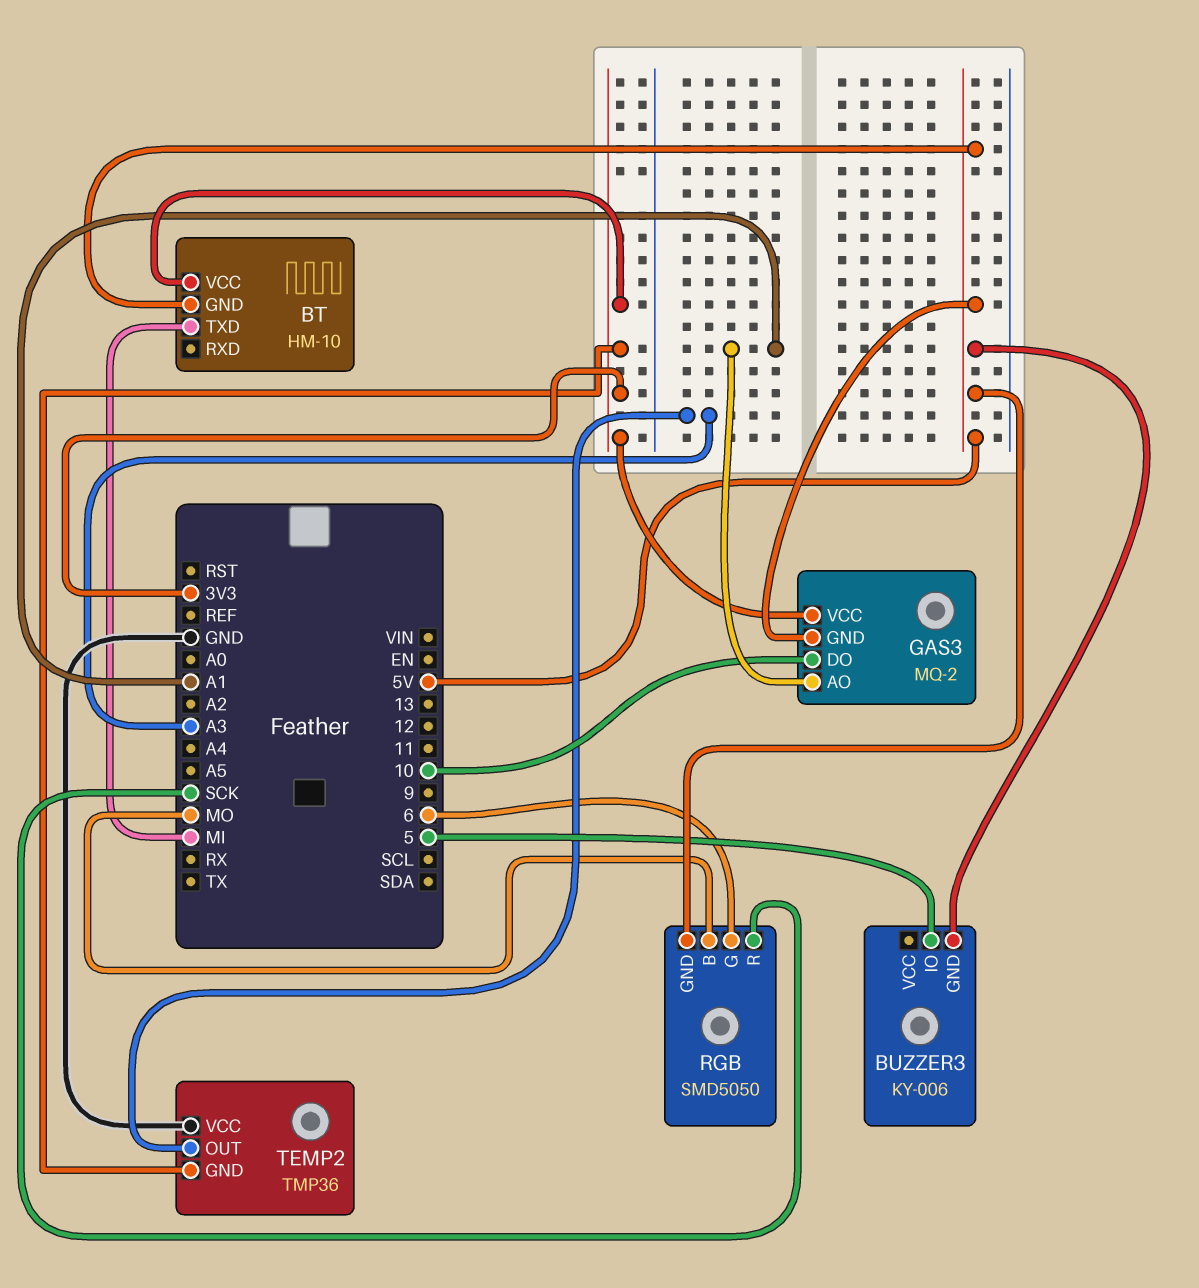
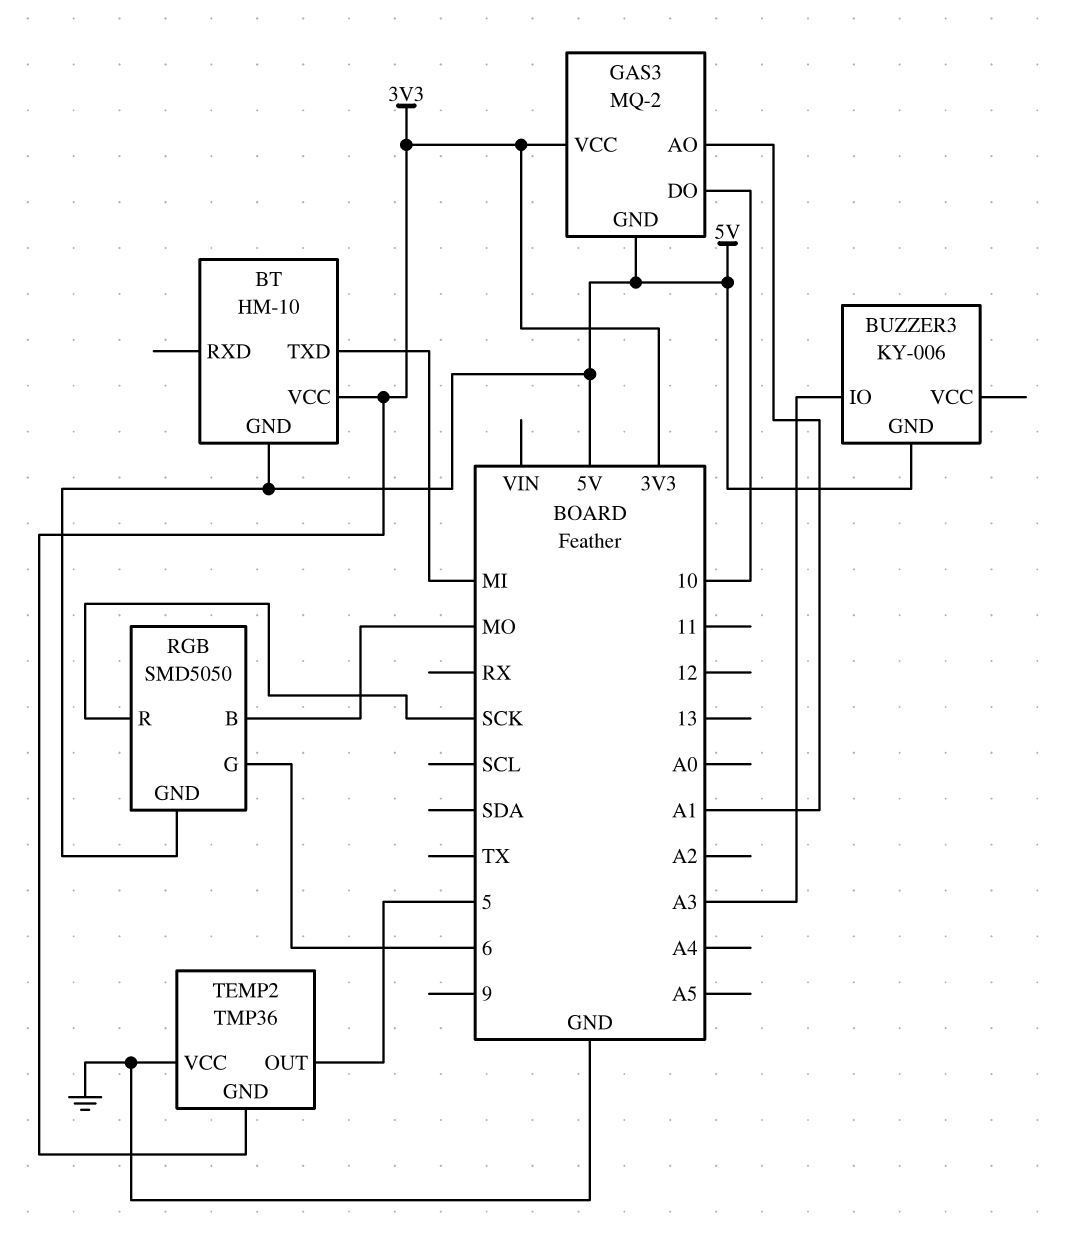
BUZZER3 pin IO: 5 -> A3
TEMP2 pin OUT: A3 -> 5

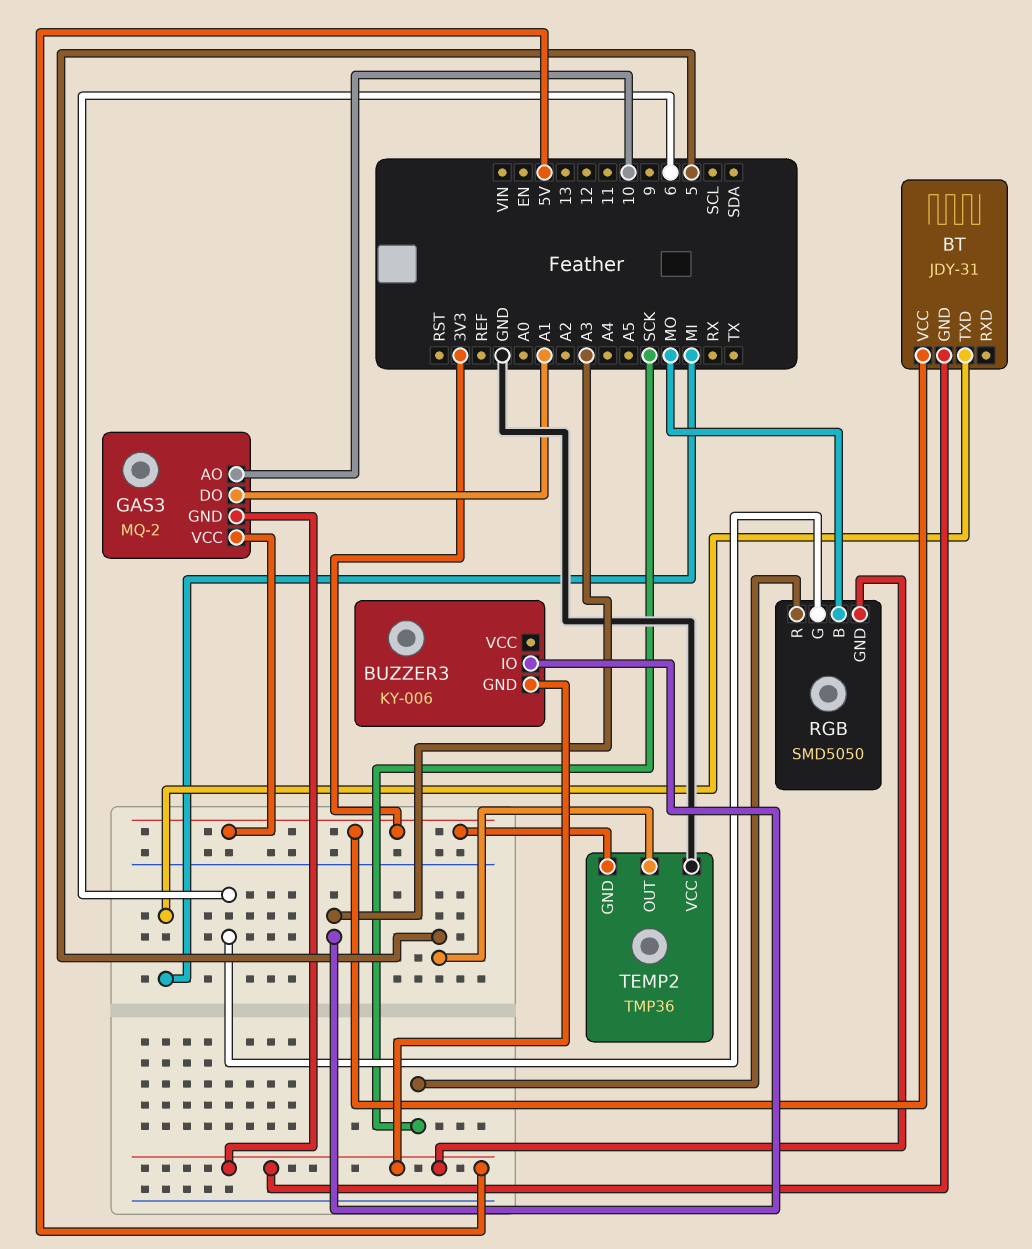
BT: HM-10 -> JDY-31
GAS3 pin AO: A1 -> 10
GAS3 pin DO: 10 -> A1

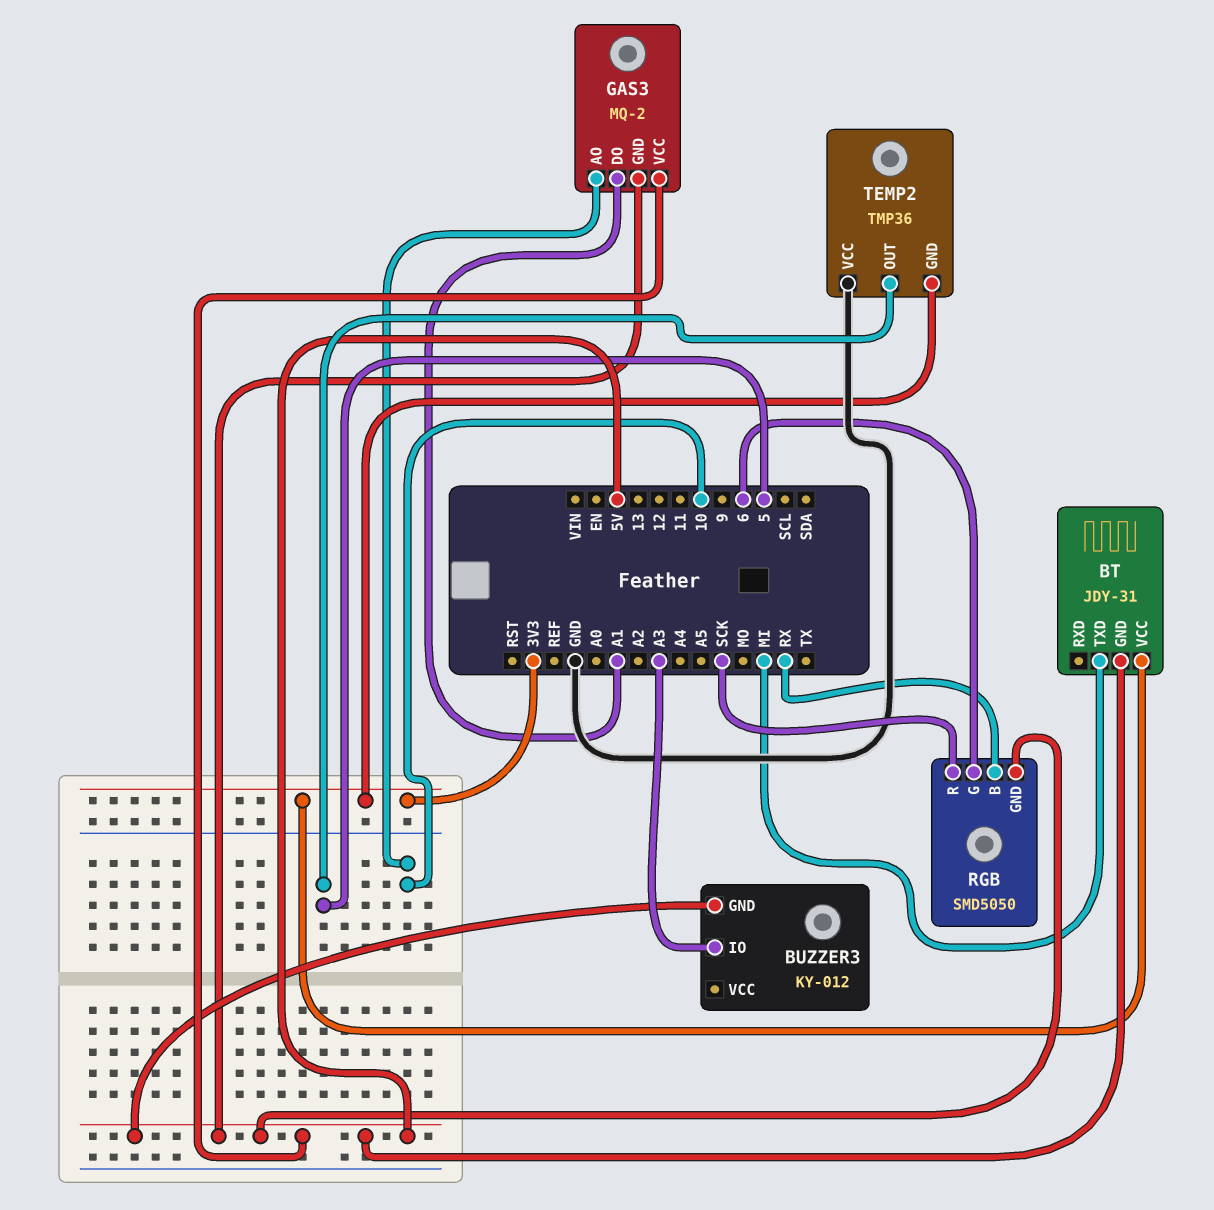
BUZZER3: KY-006 -> KY-012
GAS3 pin VCC: 3V3 -> 5V
RGB pin B: MO -> RX

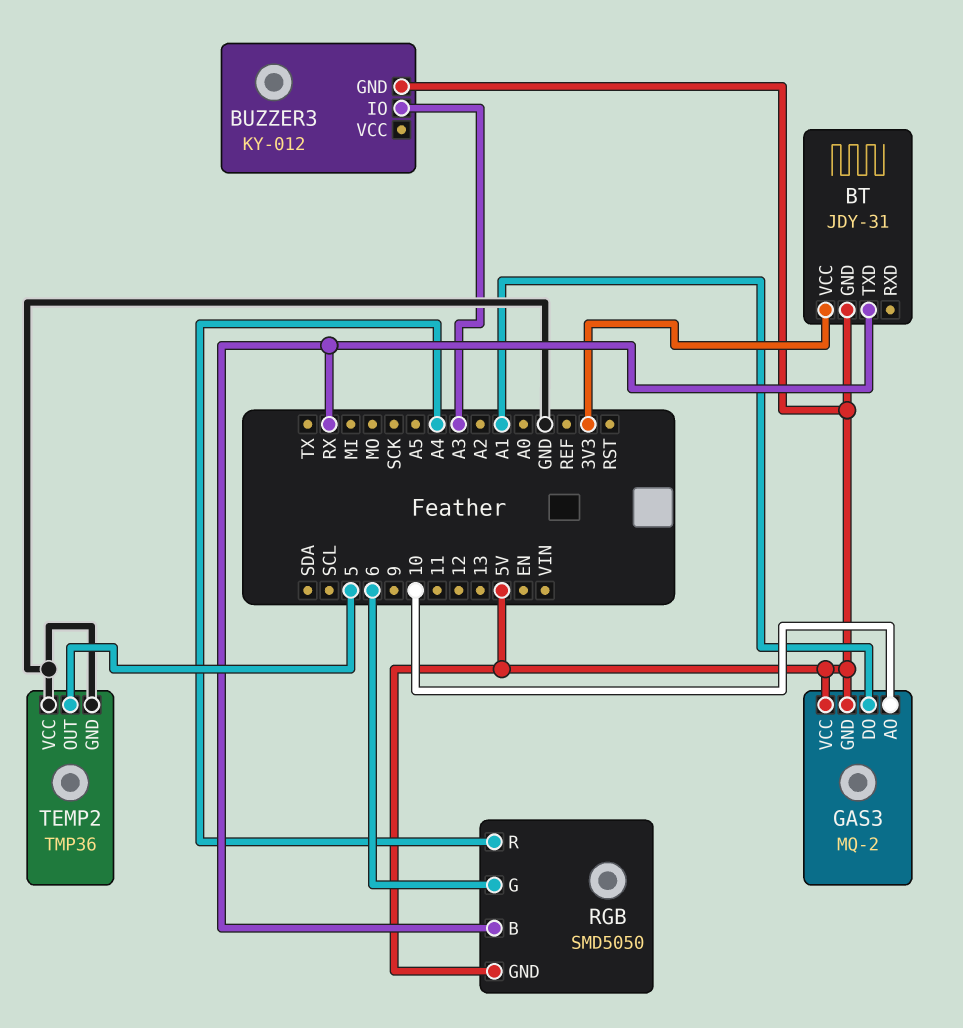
BT pin TXD: MI -> RX
RGB pin R: SCK -> A4
TEMP2 pin GND: 3V3 -> GND

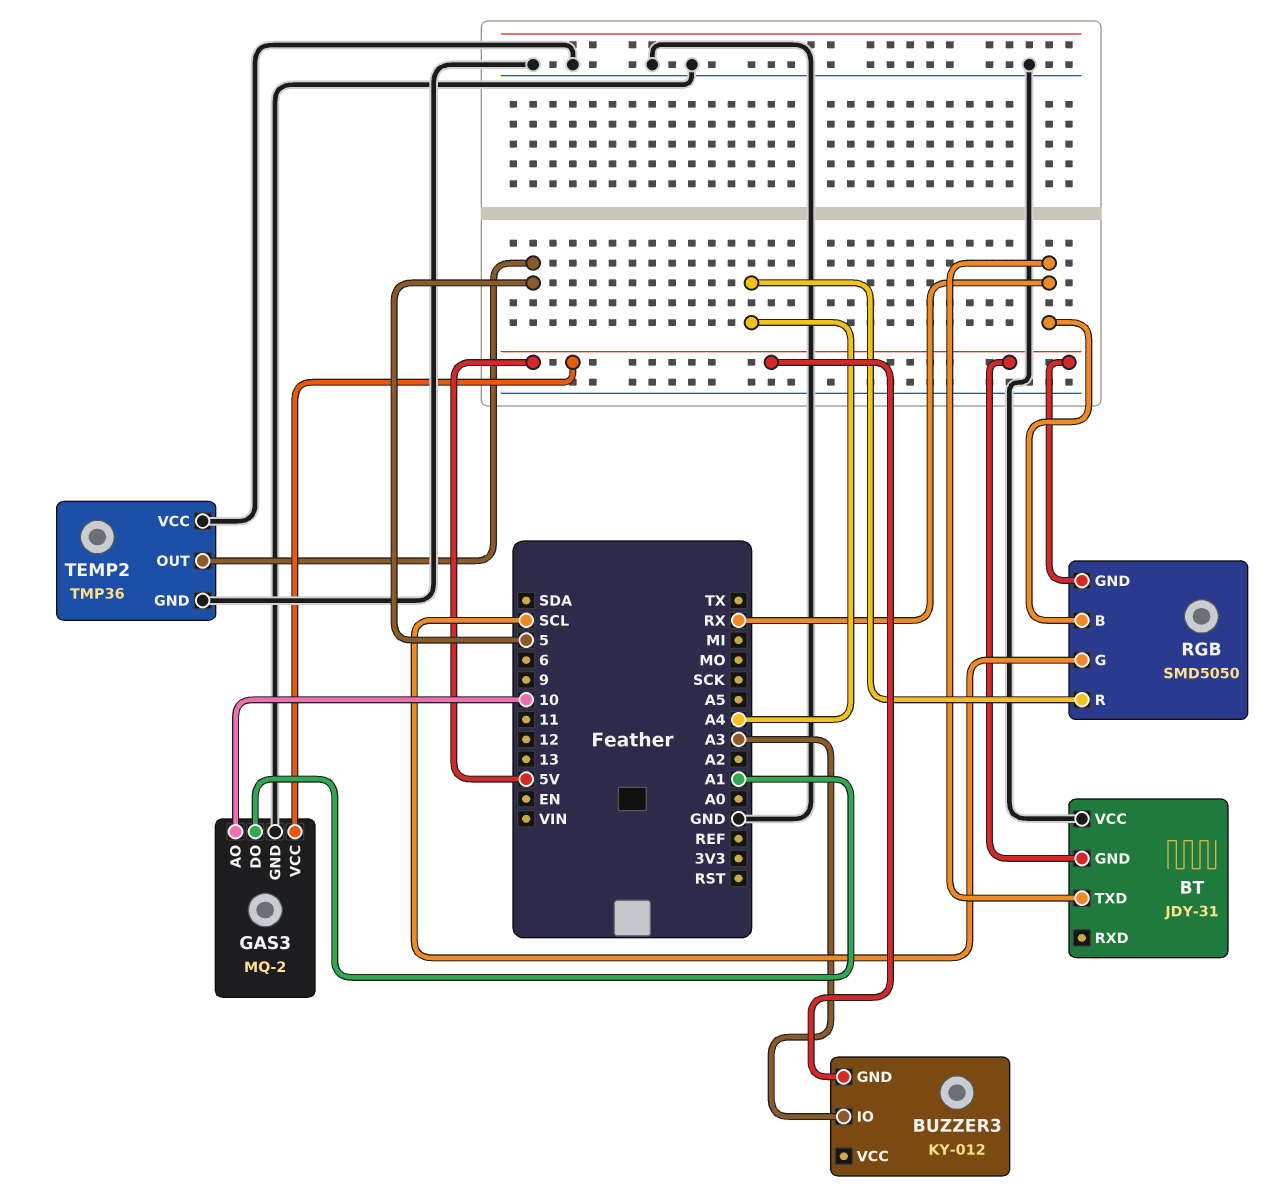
BT pin VCC: 3V3 -> GND
GAS3 pin GND: 5V -> GND
RGB pin G: 6 -> SCL

